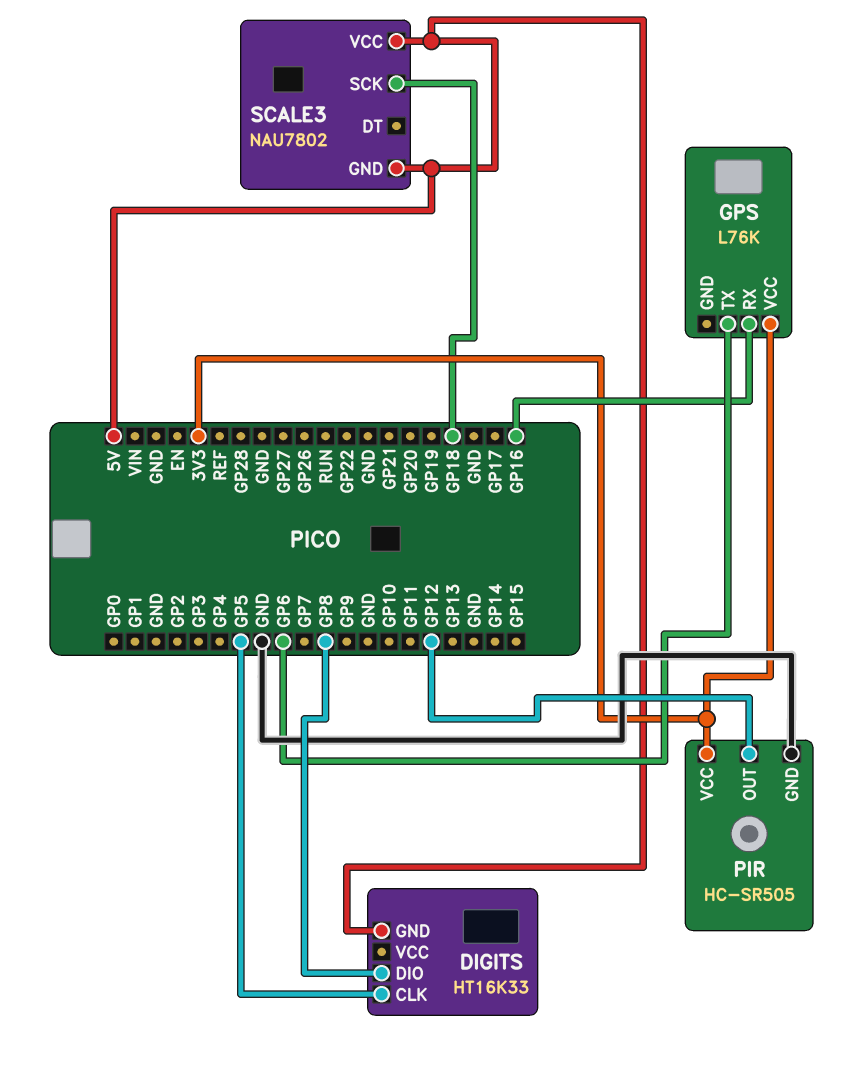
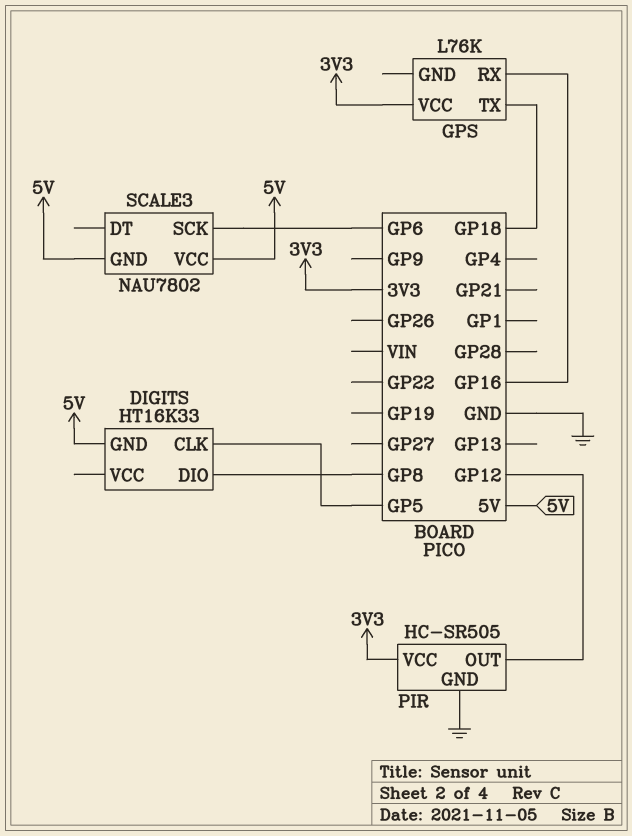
GPS pin TX: GP6 -> GP18
SCALE3 pin SCK: GP18 -> GP6

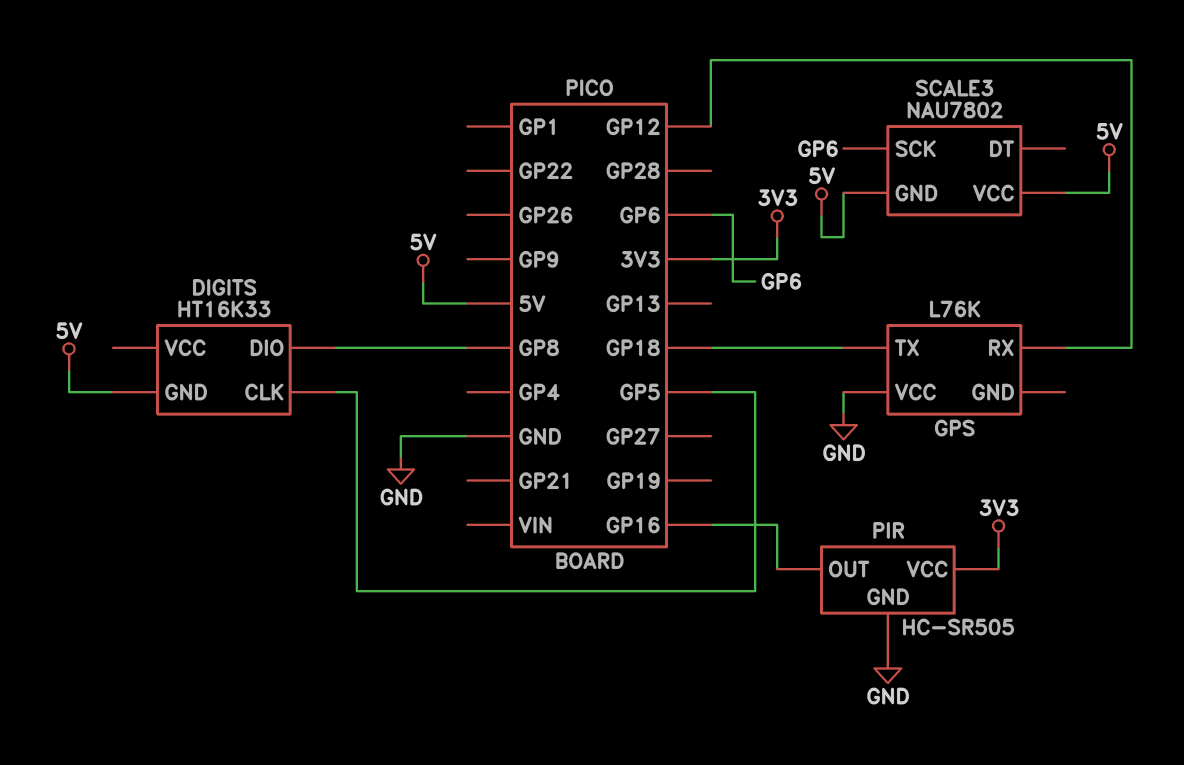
GPS pin RX: GP16 -> GP12
GPS pin VCC: 3V3 -> GND
PIR pin OUT: GP12 -> GP16

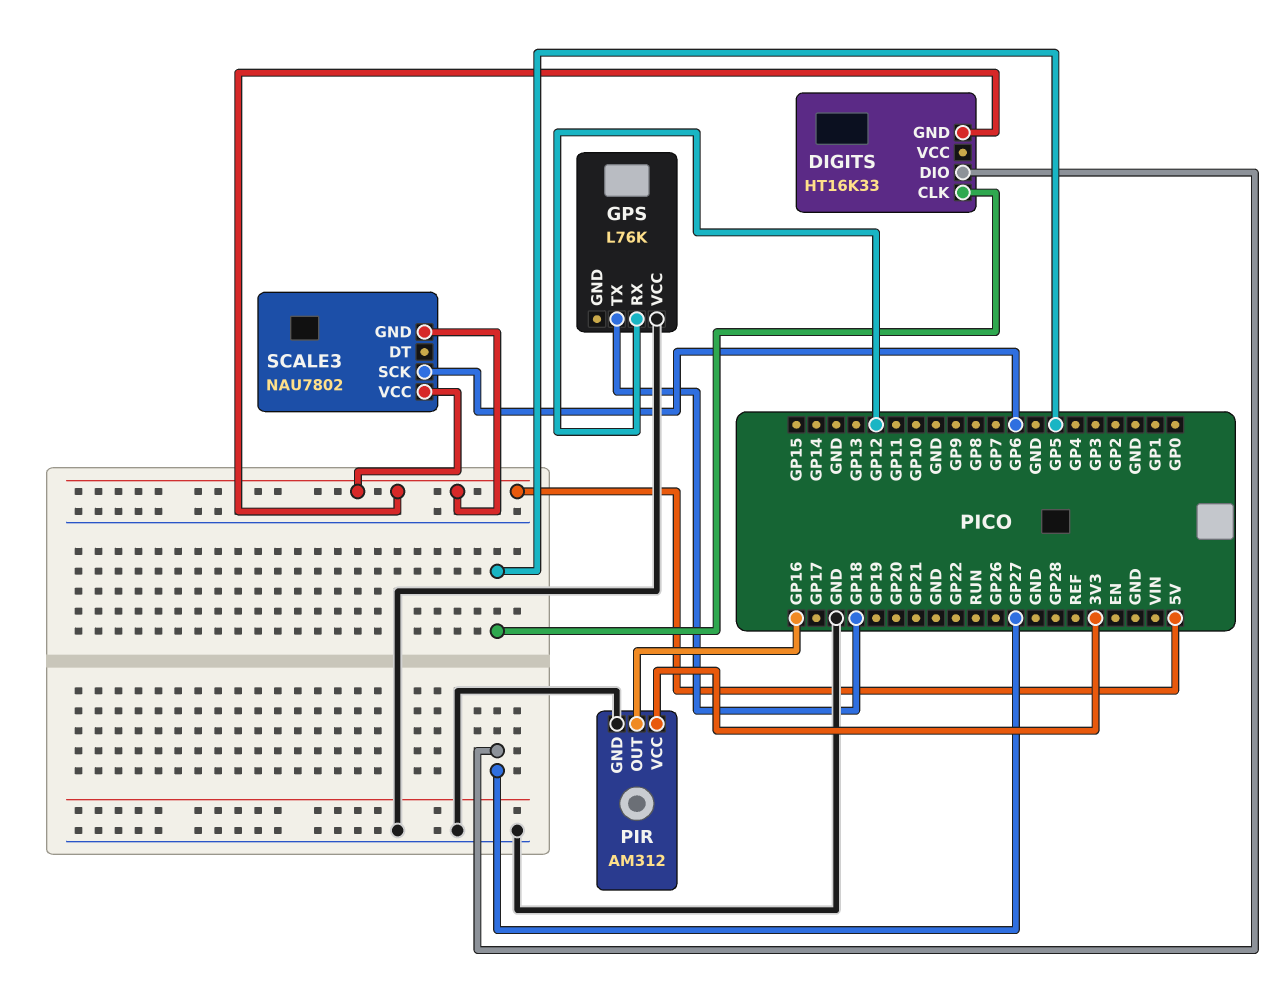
DIGITS pin DIO: GP8 -> GP27
PIR: HC-SR505 -> AM312

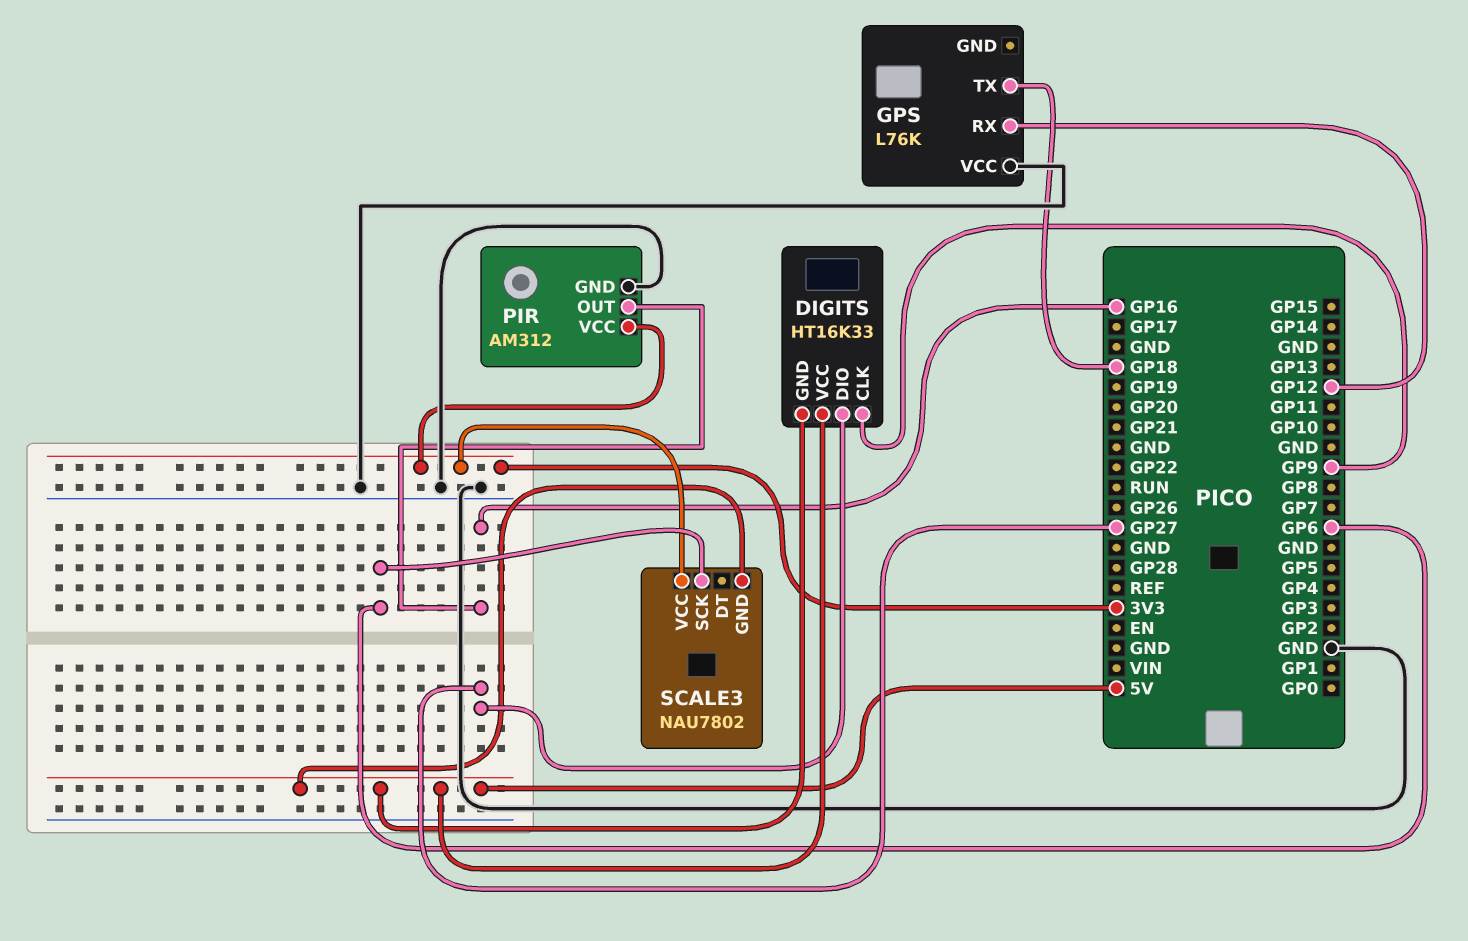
DIGITS pin CLK: GP5 -> GP9
DIGITS pin VCC: none -> 5V
SCALE3 pin VCC: 5V -> 3V3

